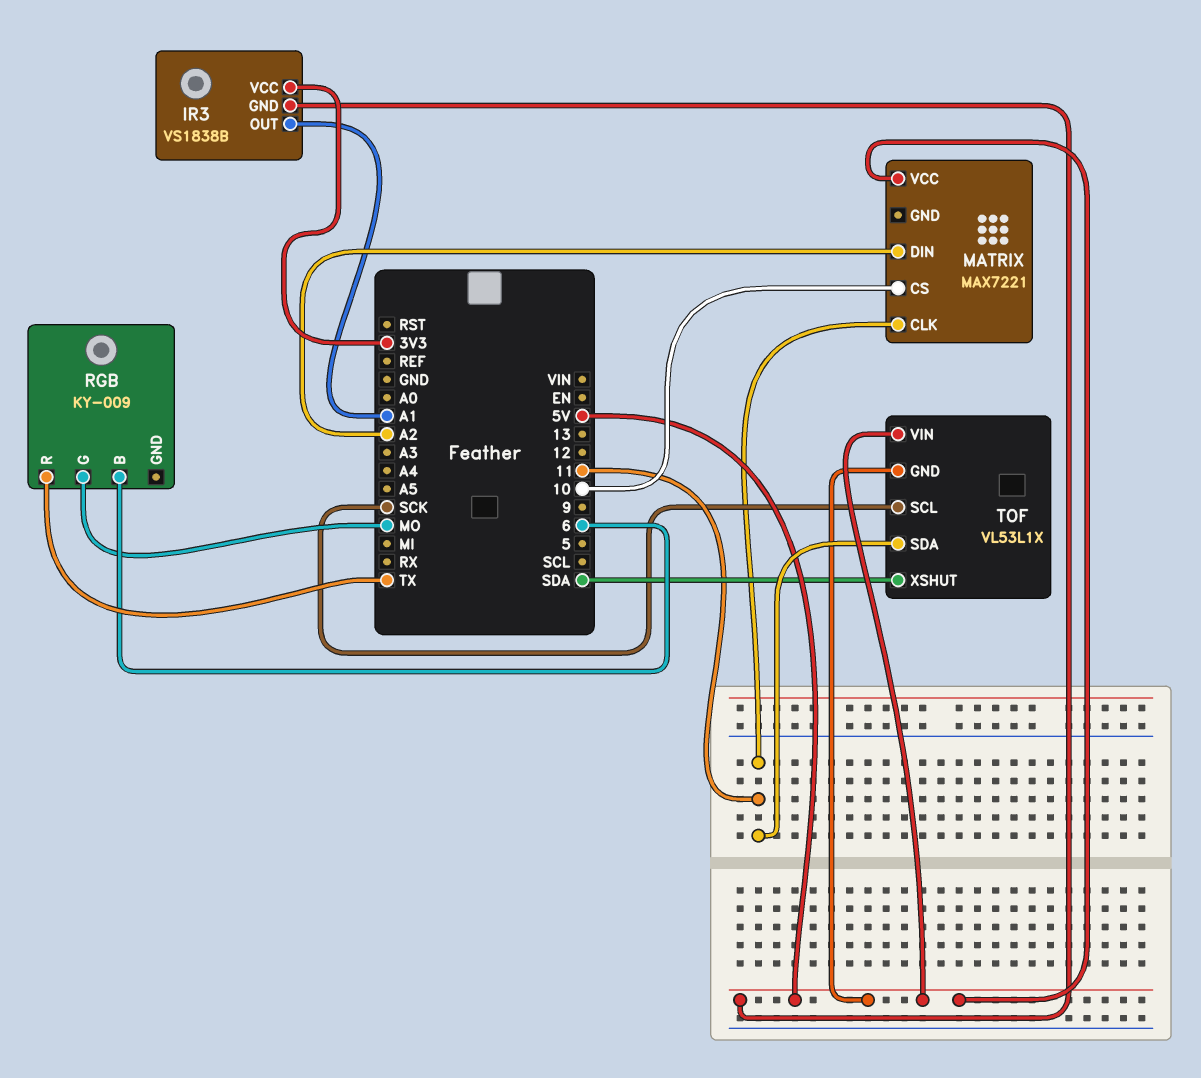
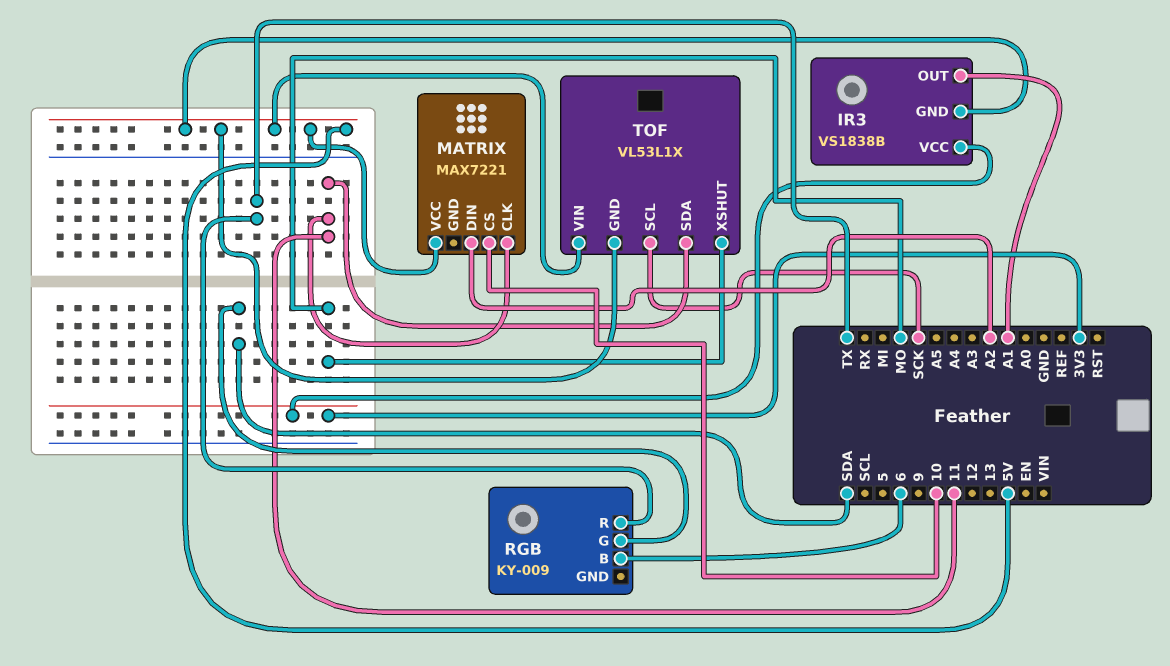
RGB pin G: MO -> SDA
TOF pin XSHUT: SDA -> MO

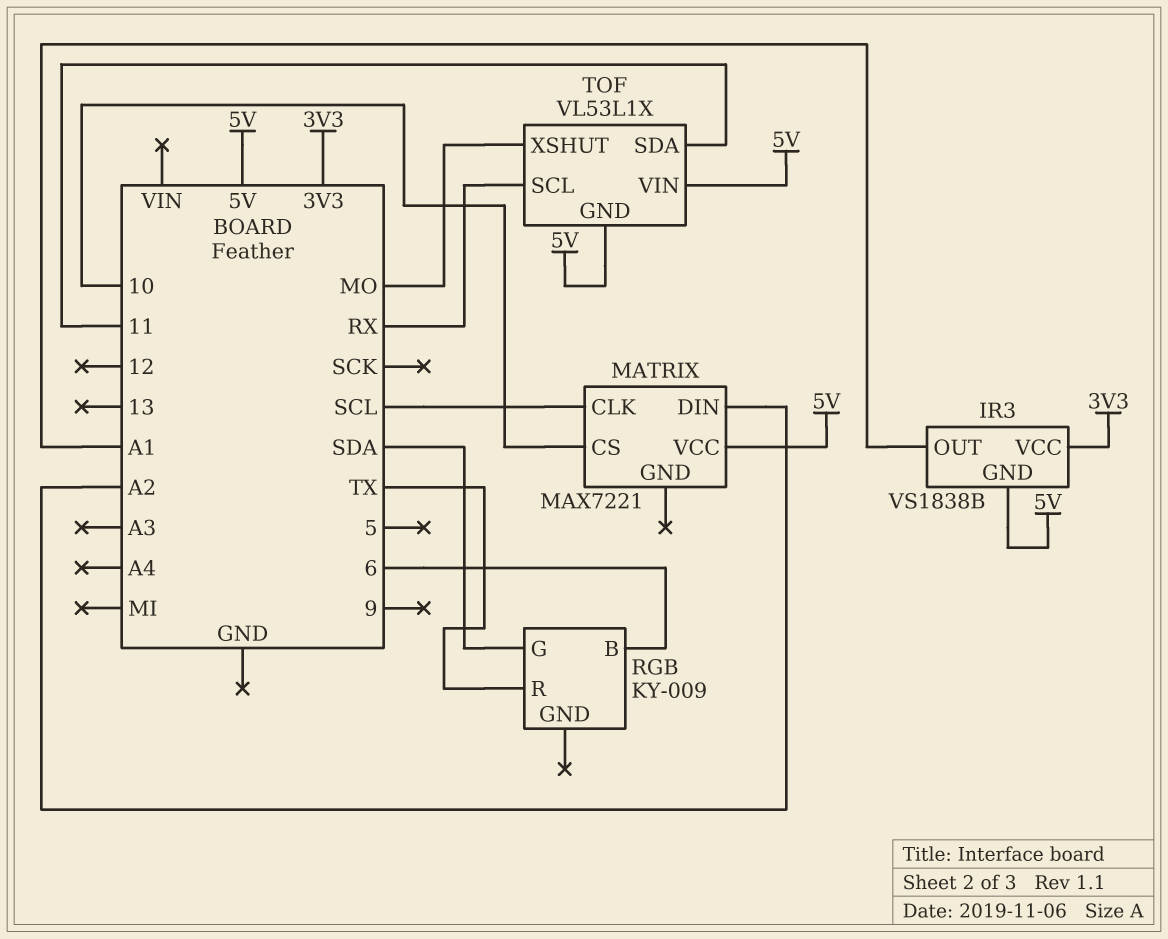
MATRIX pin CLK: 11 -> SCL
TOF pin SCL: SCK -> RX

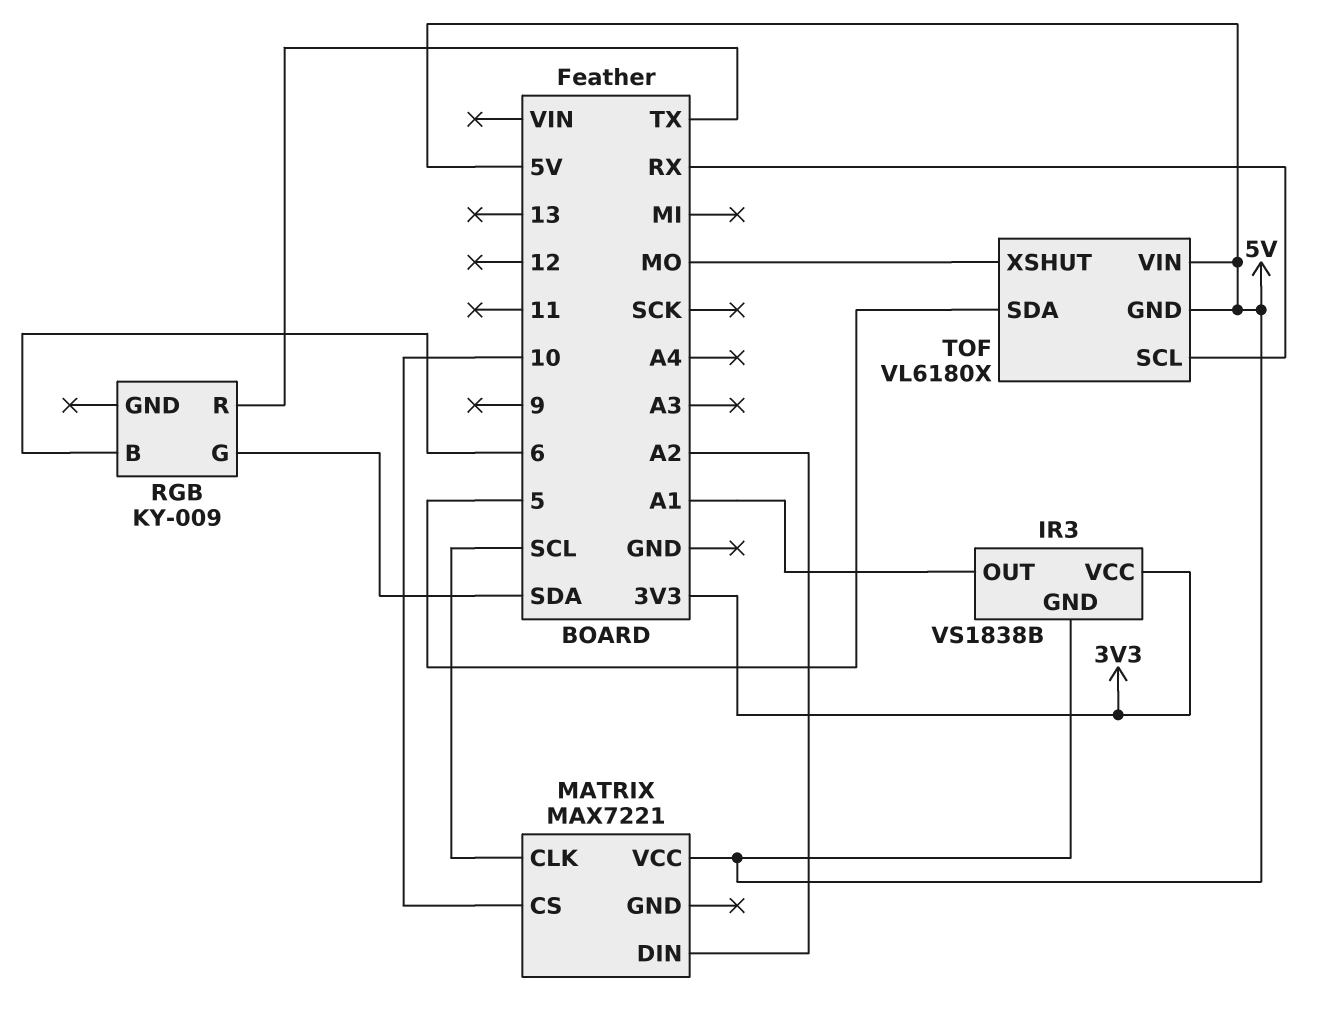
TOF: VL53L1X -> VL6180X
TOF pin SDA: 11 -> 5

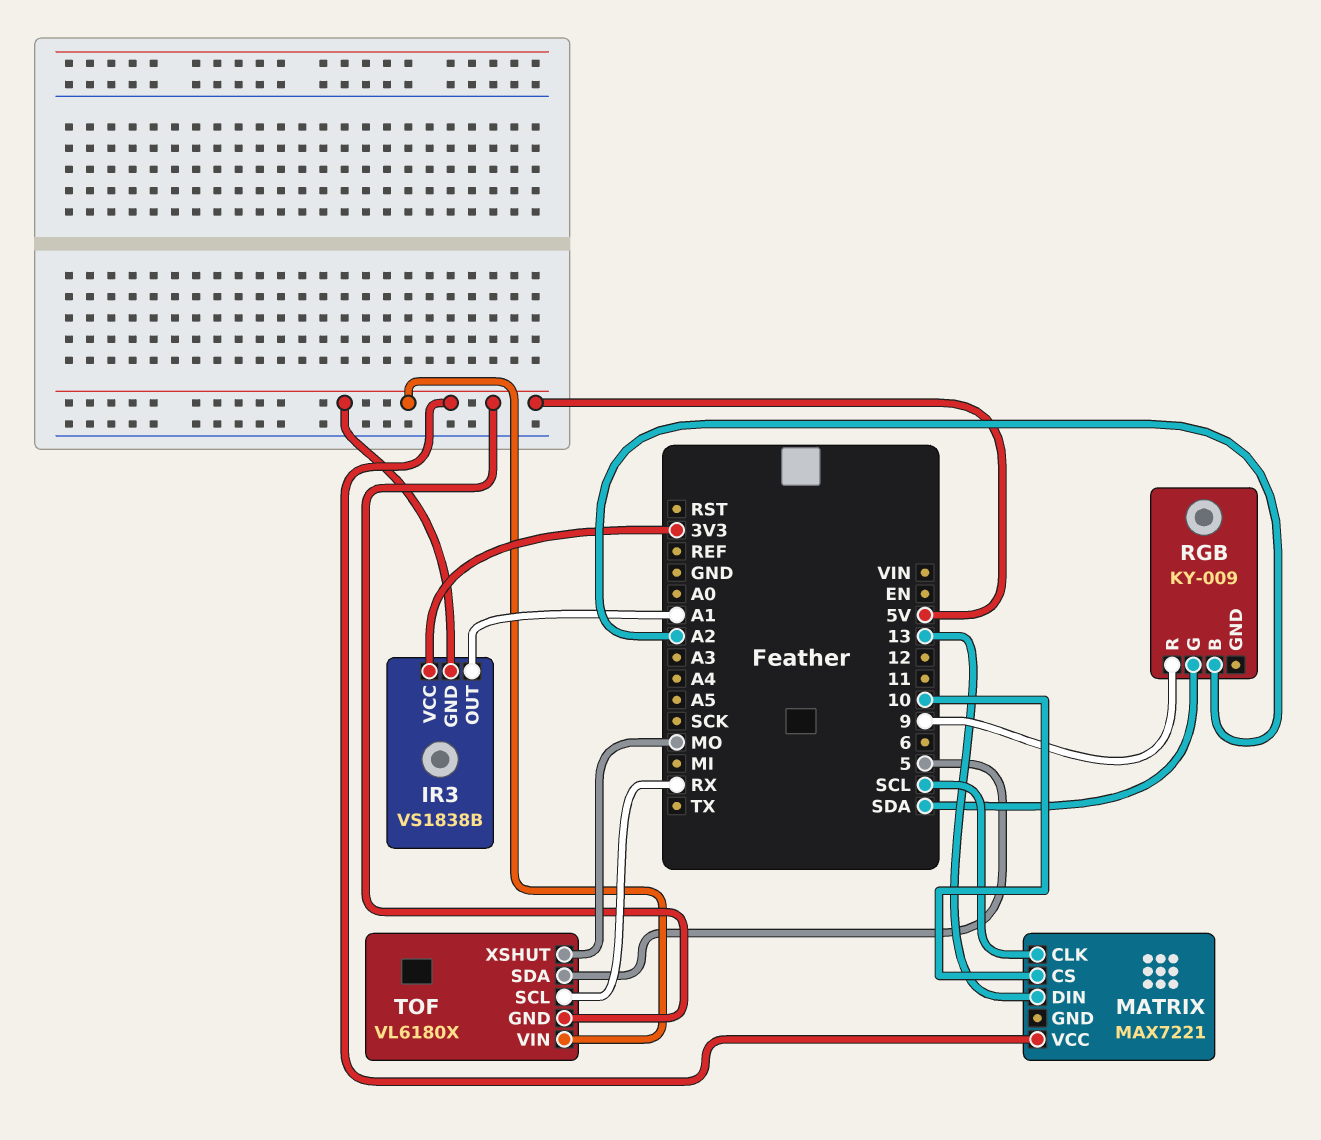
MATRIX pin DIN: A2 -> 13
RGB pin B: 6 -> A2
RGB pin R: TX -> 9

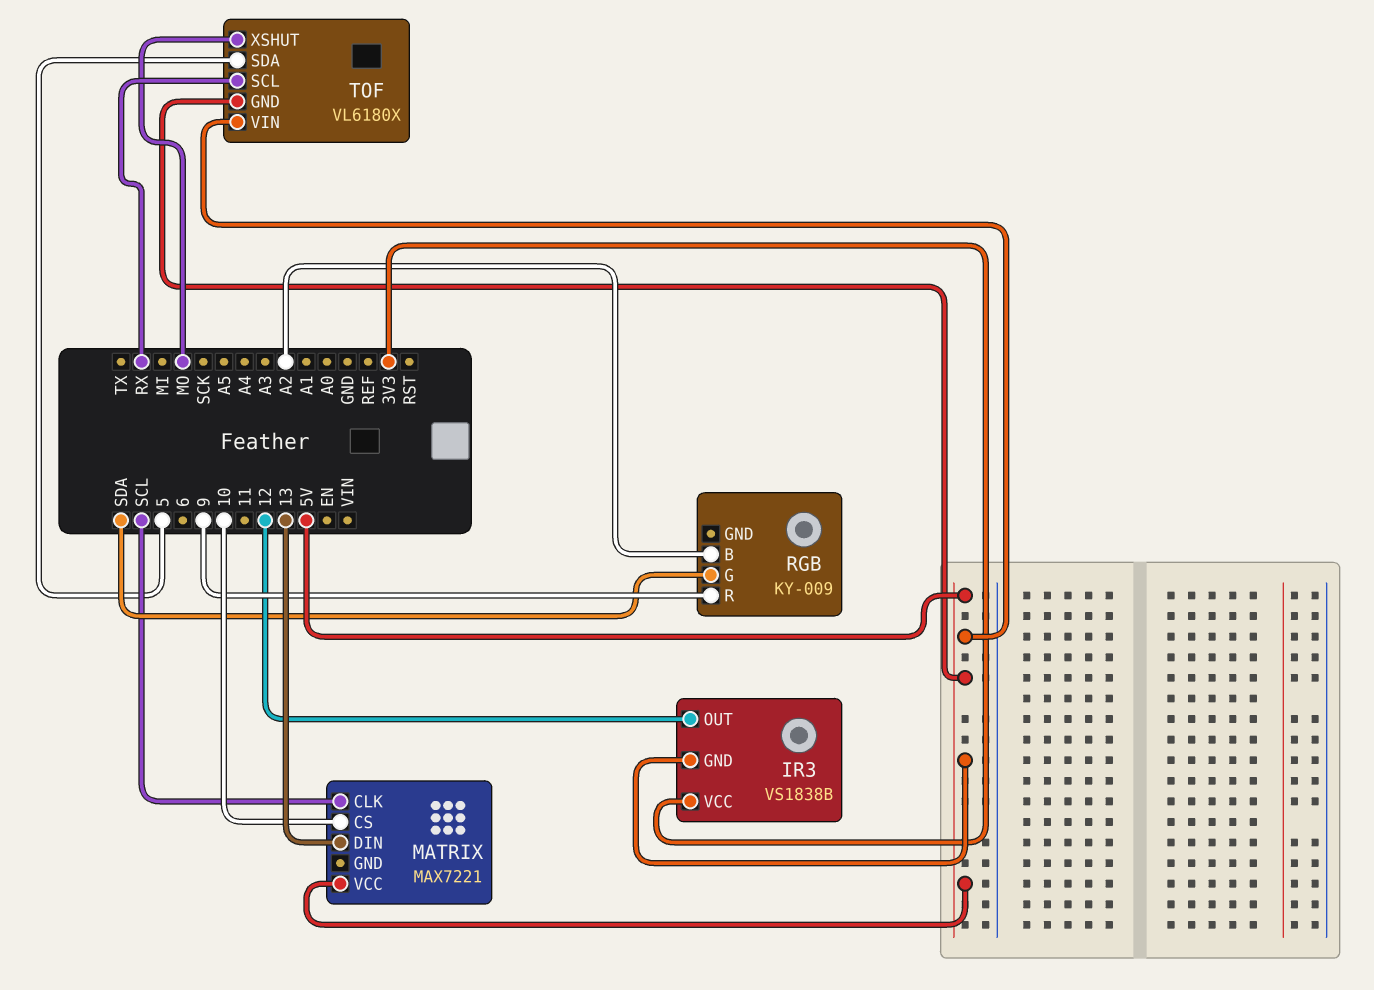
IR3 pin OUT: A1 -> 12

